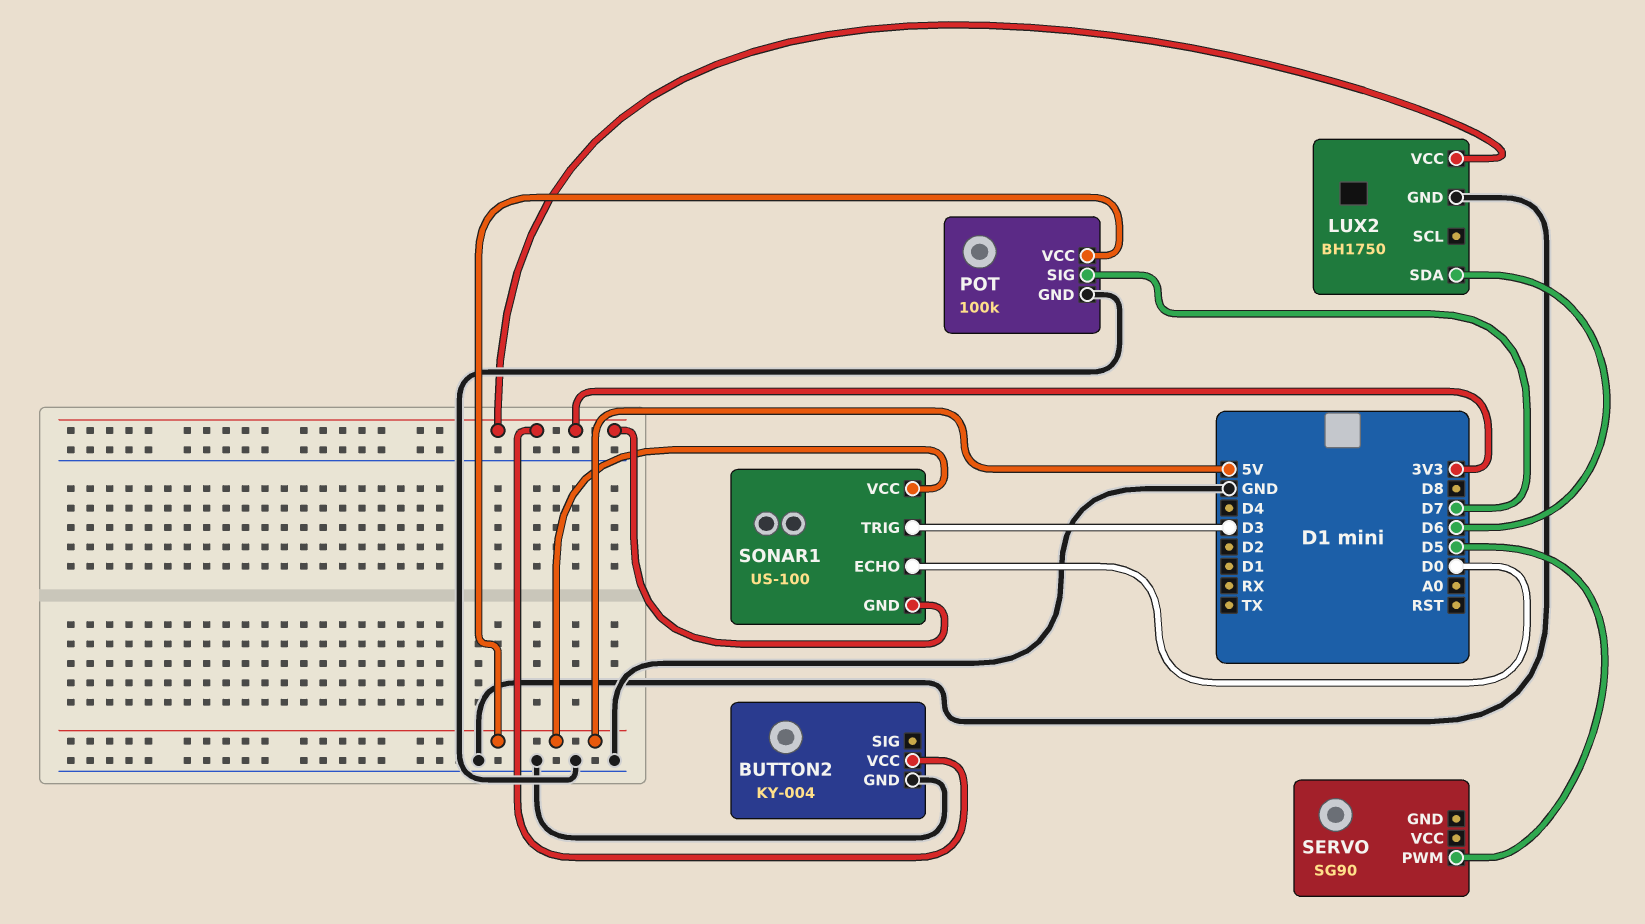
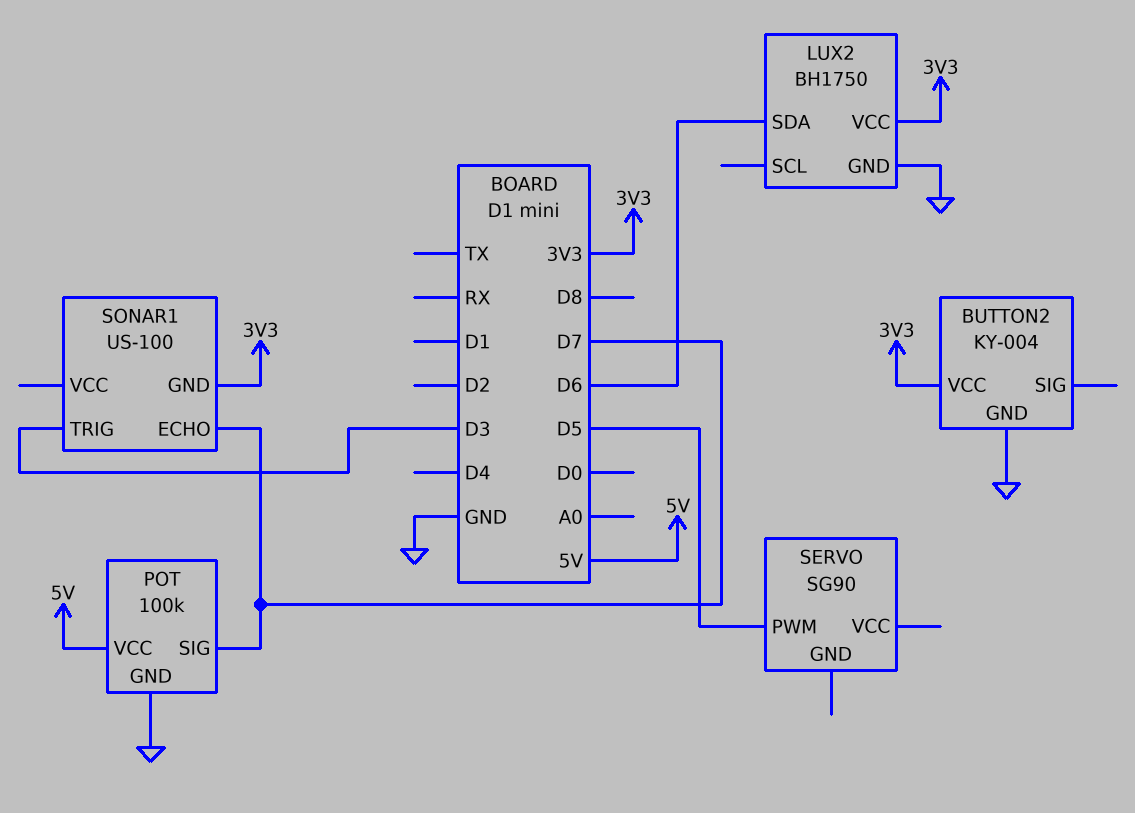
SONAR1 pin ECHO: D0 -> D7
SONAR1 pin VCC: 5V -> none

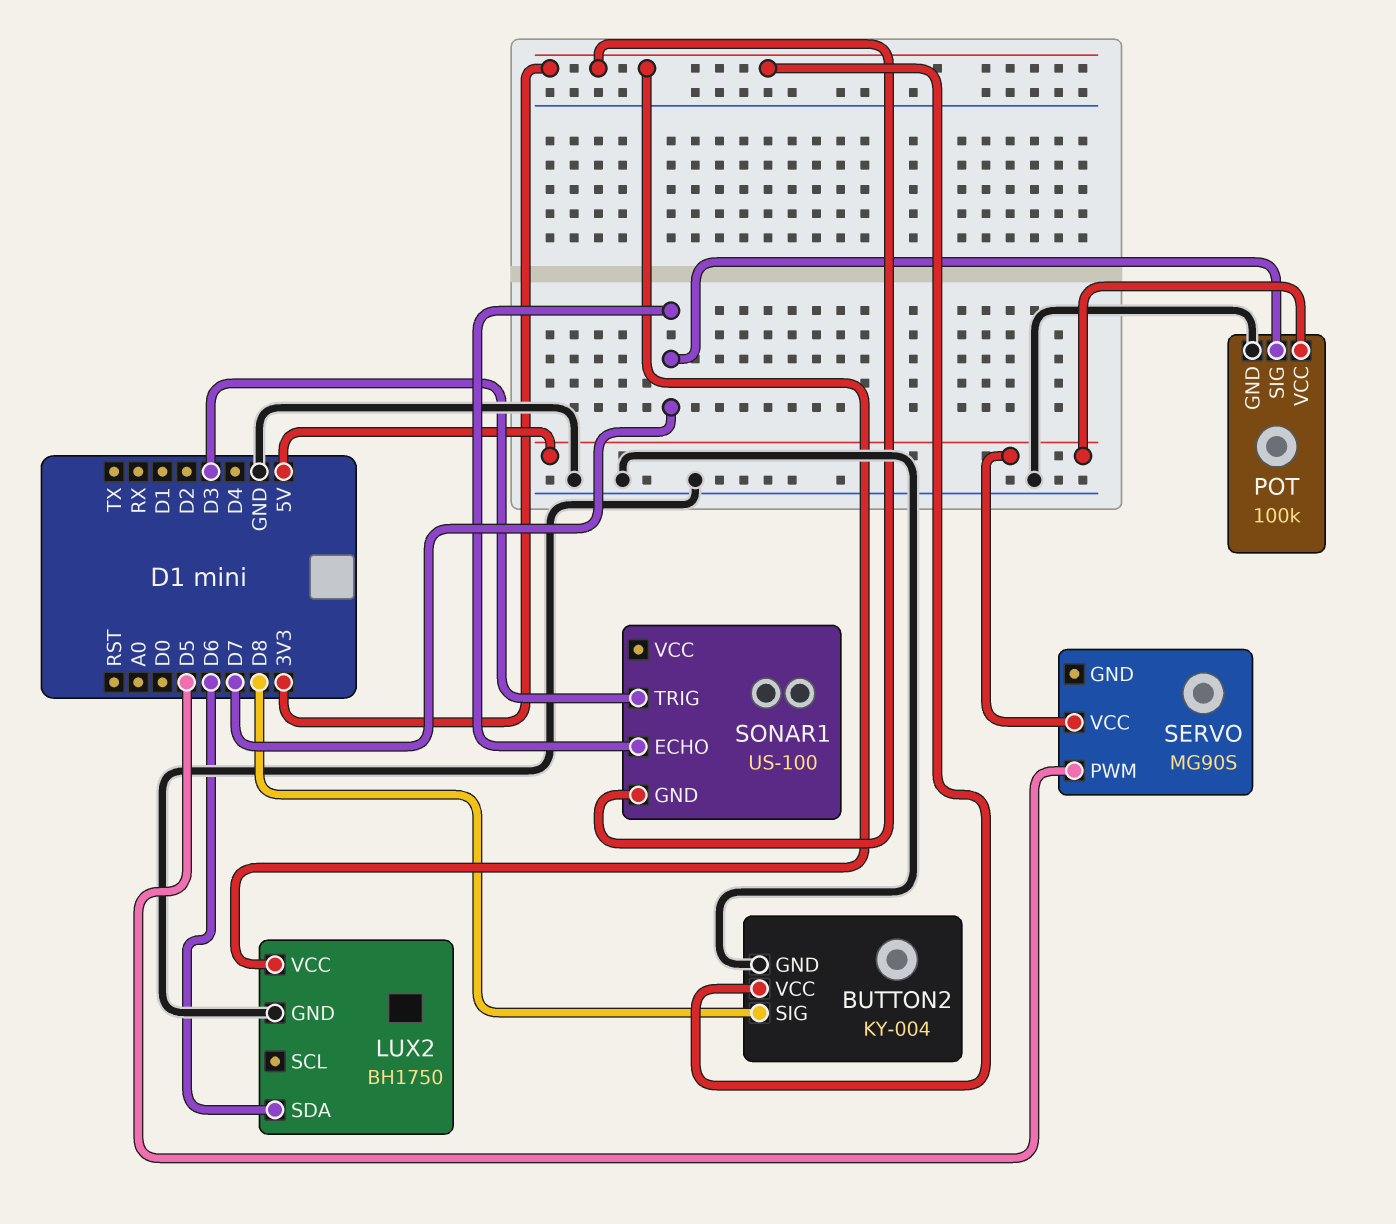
BUTTON2 pin SIG: none -> D8
SERVO: SG90 -> MG90S
SERVO pin VCC: none -> 5V

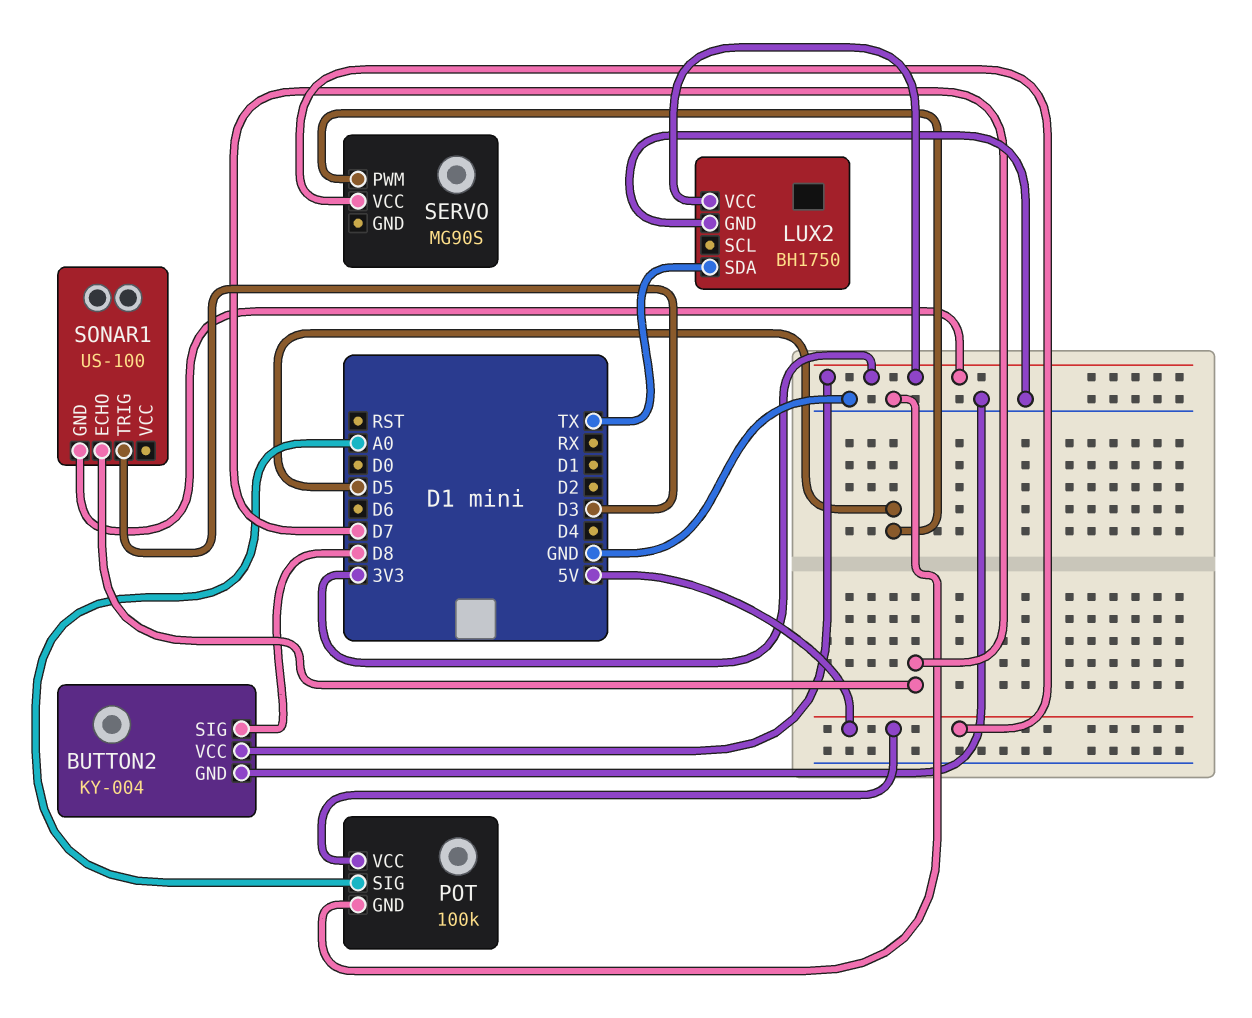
LUX2 pin SDA: D6 -> TX
POT pin SIG: D7 -> A0

